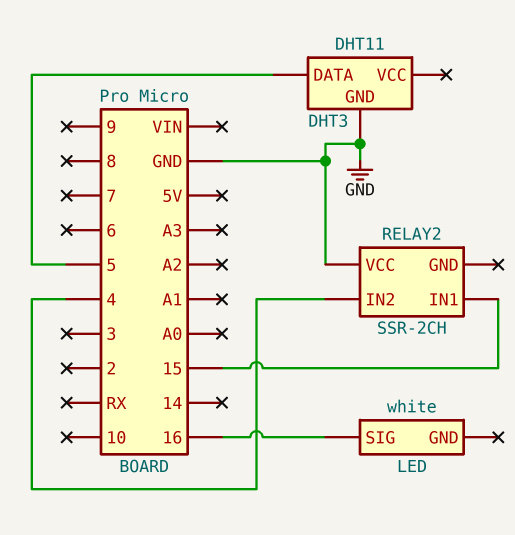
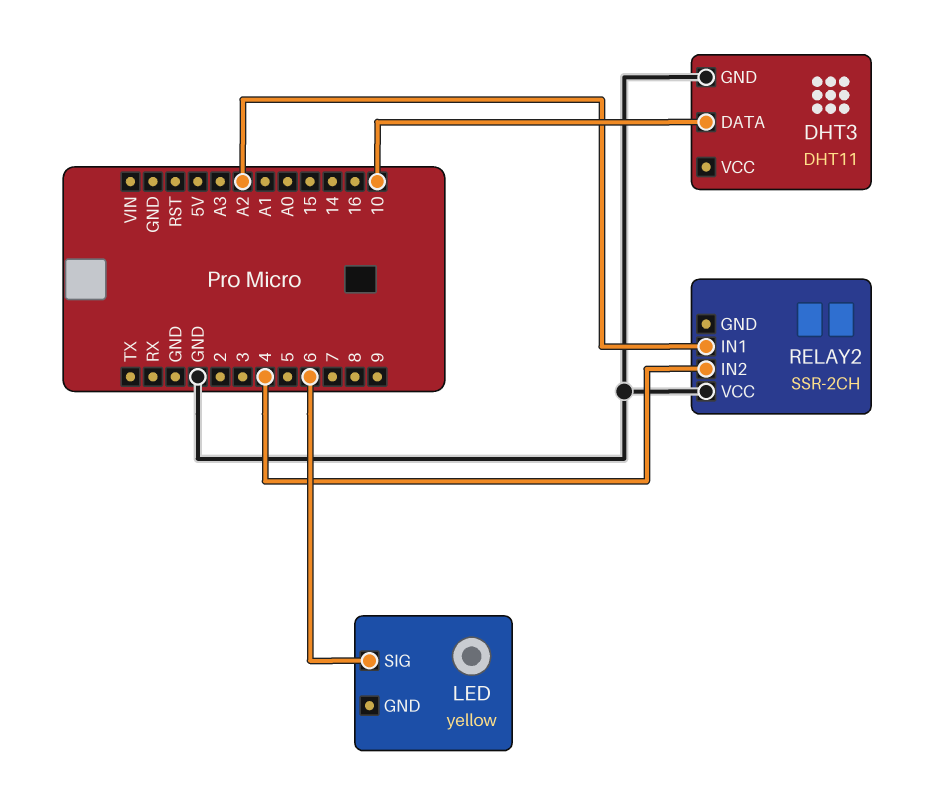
DHT3 pin DATA: 5 -> 10
LED: white -> yellow
LED pin SIG: 16 -> 6
RELAY2 pin IN1: 15 -> A2

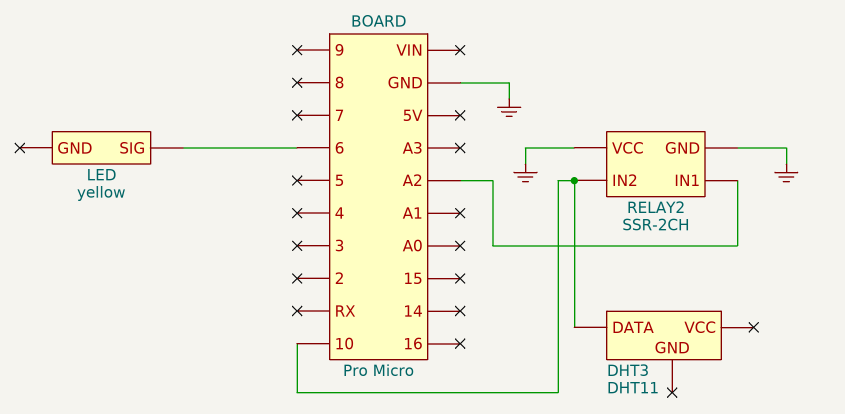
DHT3 pin GND: GND -> none
RELAY2 pin GND: none -> GND
RELAY2 pin IN2: 4 -> 10

